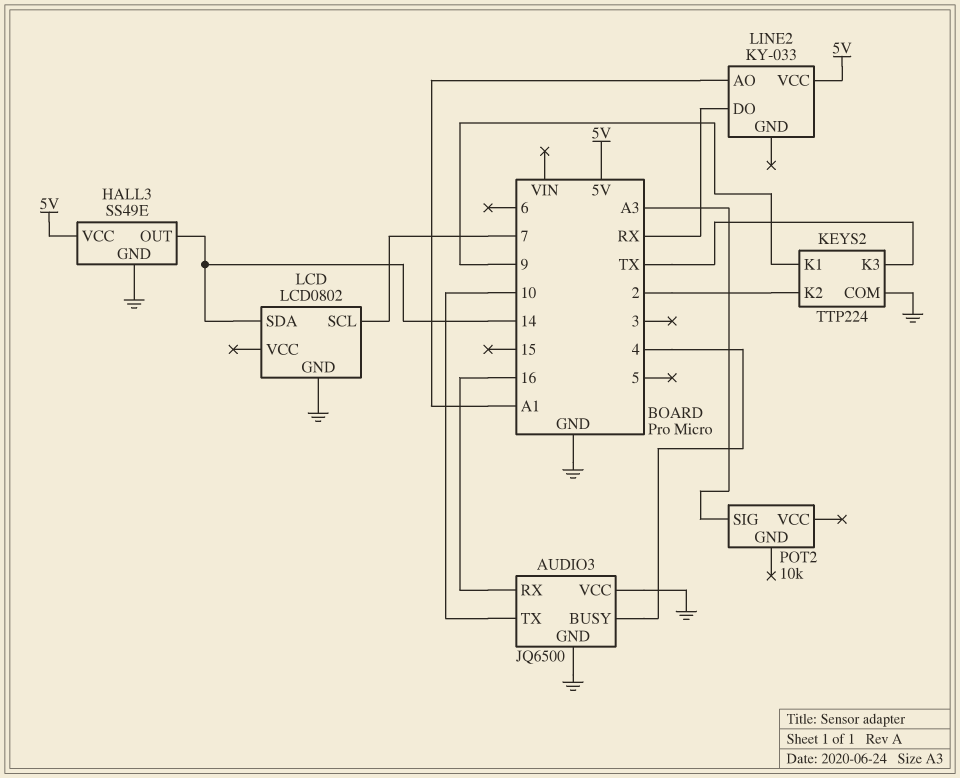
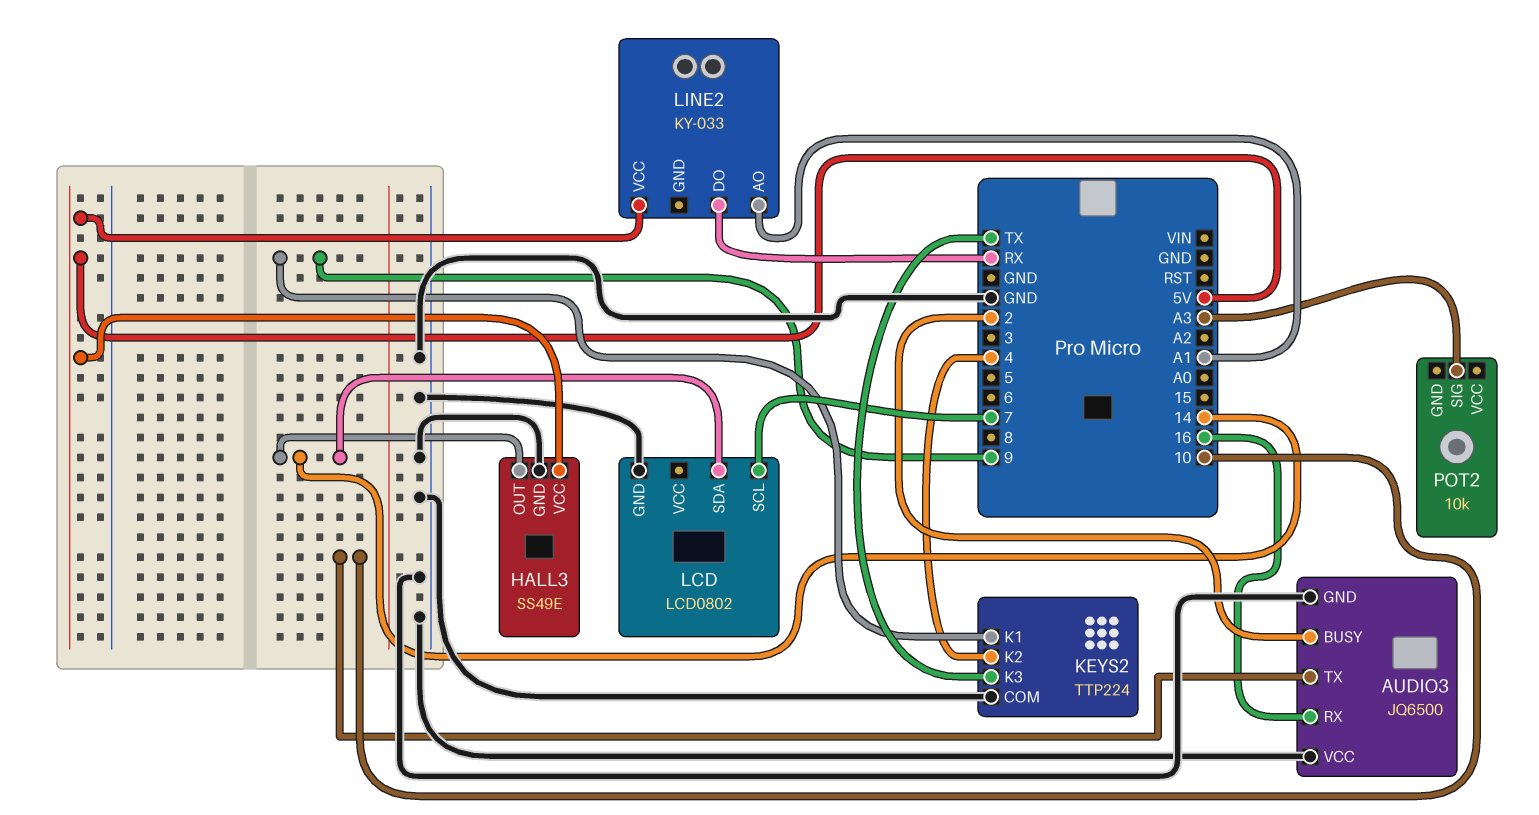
AUDIO3 pin BUSY: 4 -> 2
KEYS2 pin K2: 2 -> 4

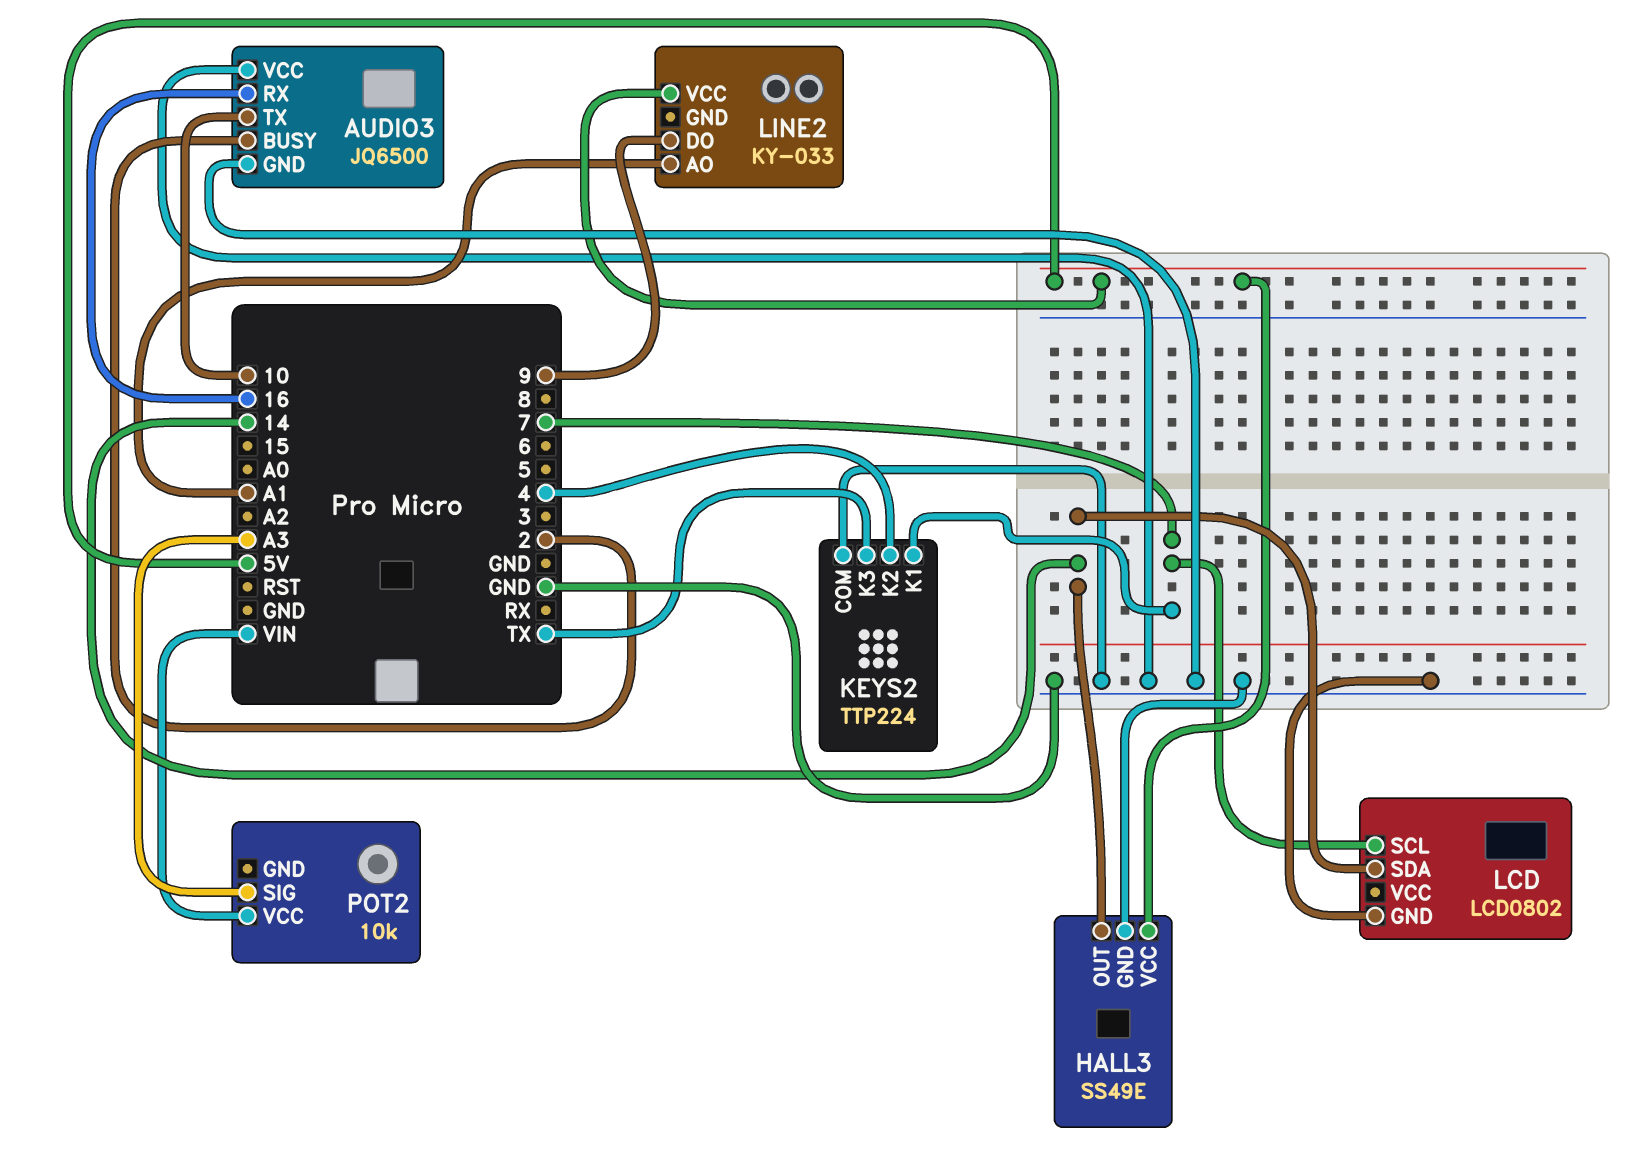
KEYS2 pin K1: 9 -> 7
LINE2 pin DO: RX -> 9
POT2 pin VCC: none -> VIN

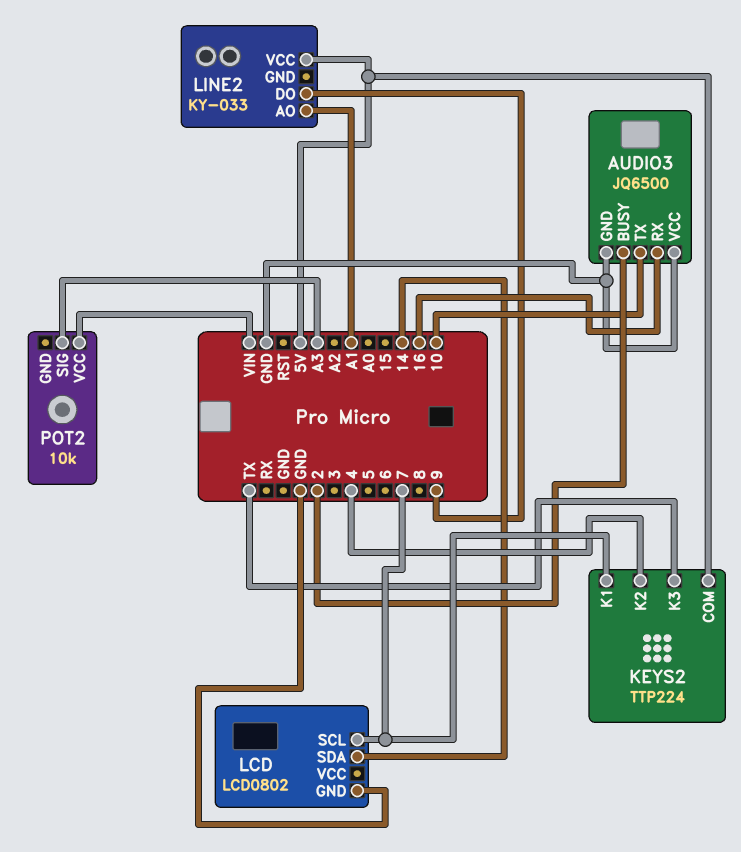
HALL3: SS49E -> none
HALL3 pin GND: GND -> none
HALL3 pin OUT: 14 -> none
HALL3 pin VCC: 5V -> none
KEYS2 pin COM: GND -> 5V

